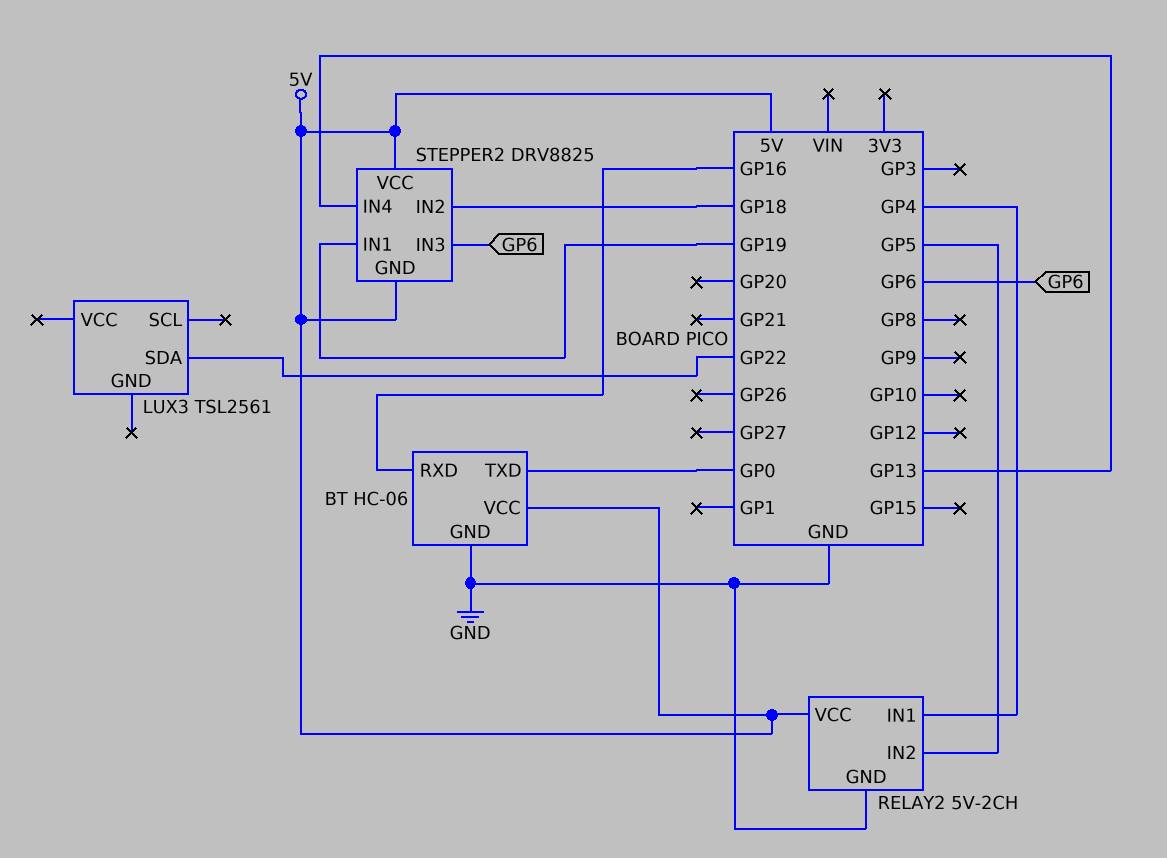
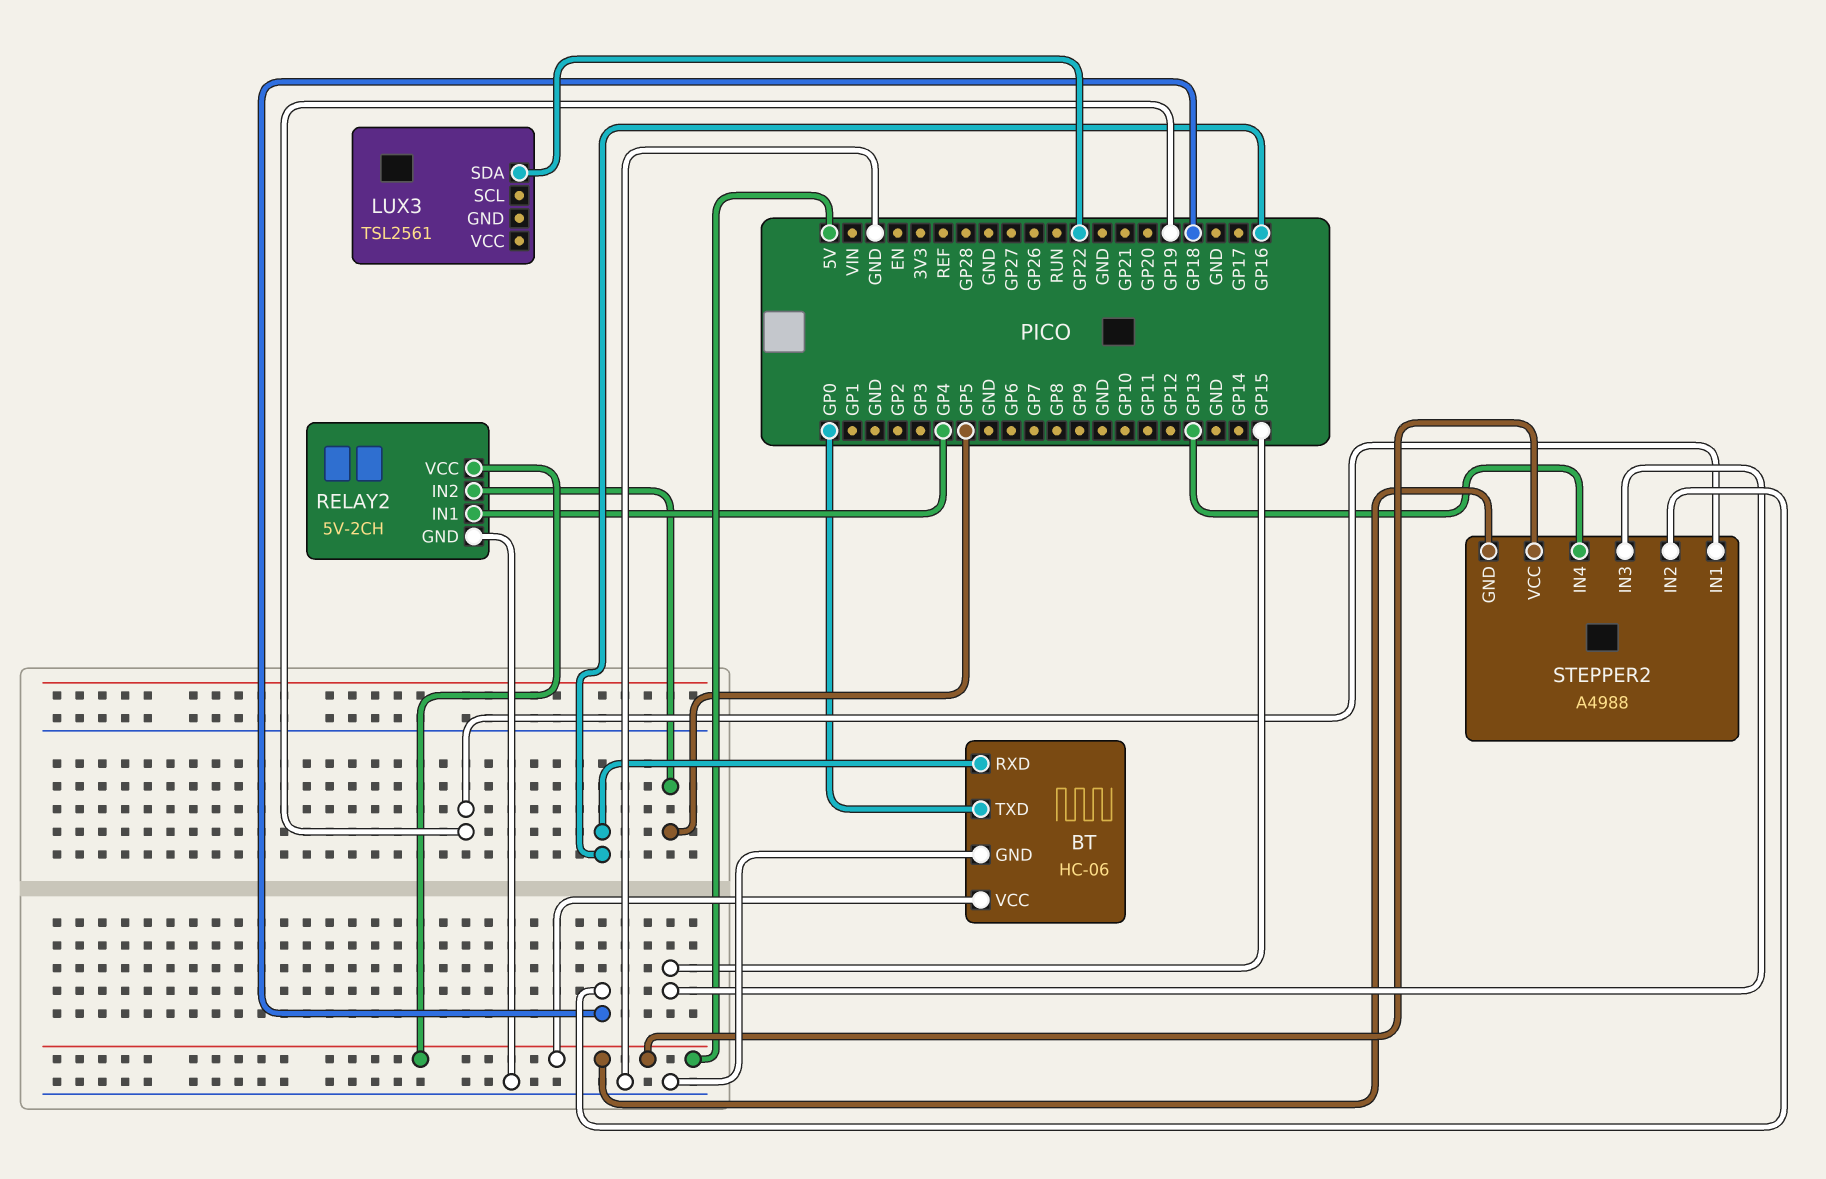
STEPPER2: DRV8825 -> A4988
STEPPER2 pin IN3: GP6 -> GP15

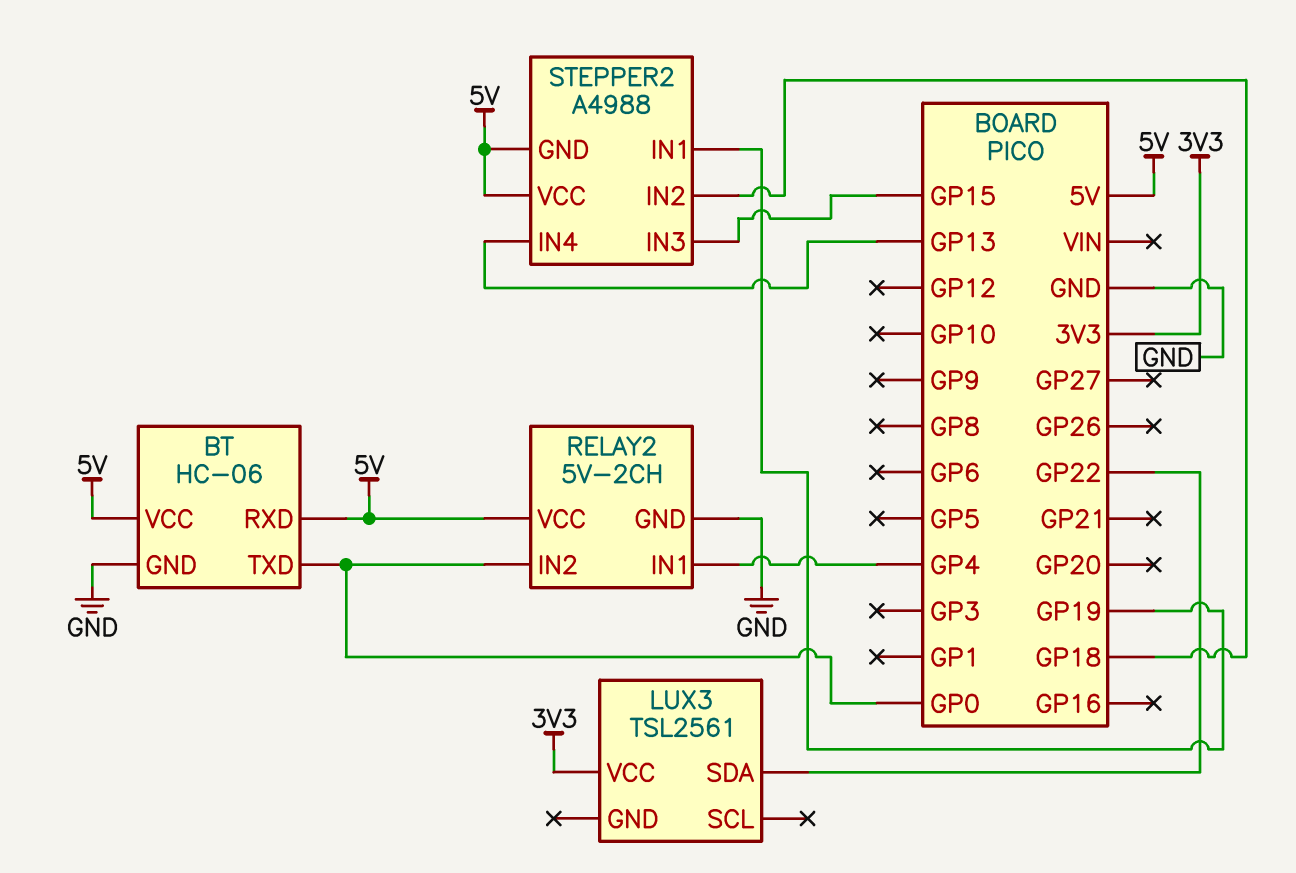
BT pin RXD: GP16 -> 5V
LUX3 pin VCC: none -> 3V3
RELAY2 pin IN2: GP5 -> GP0

